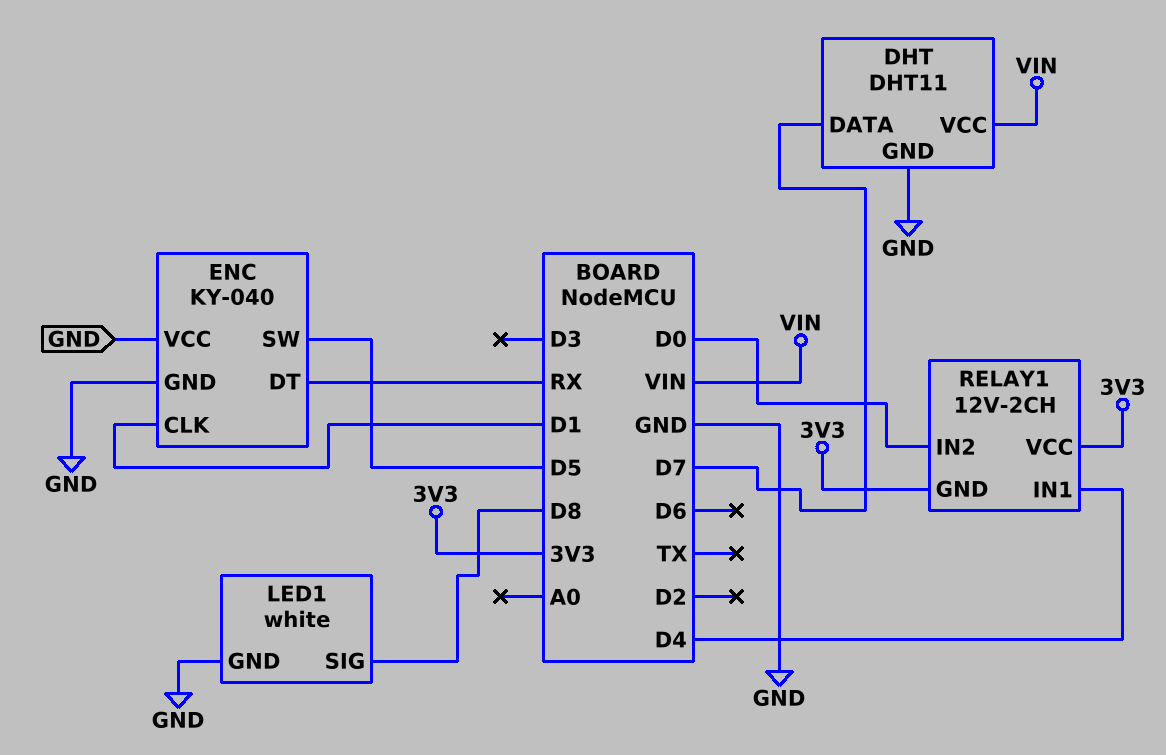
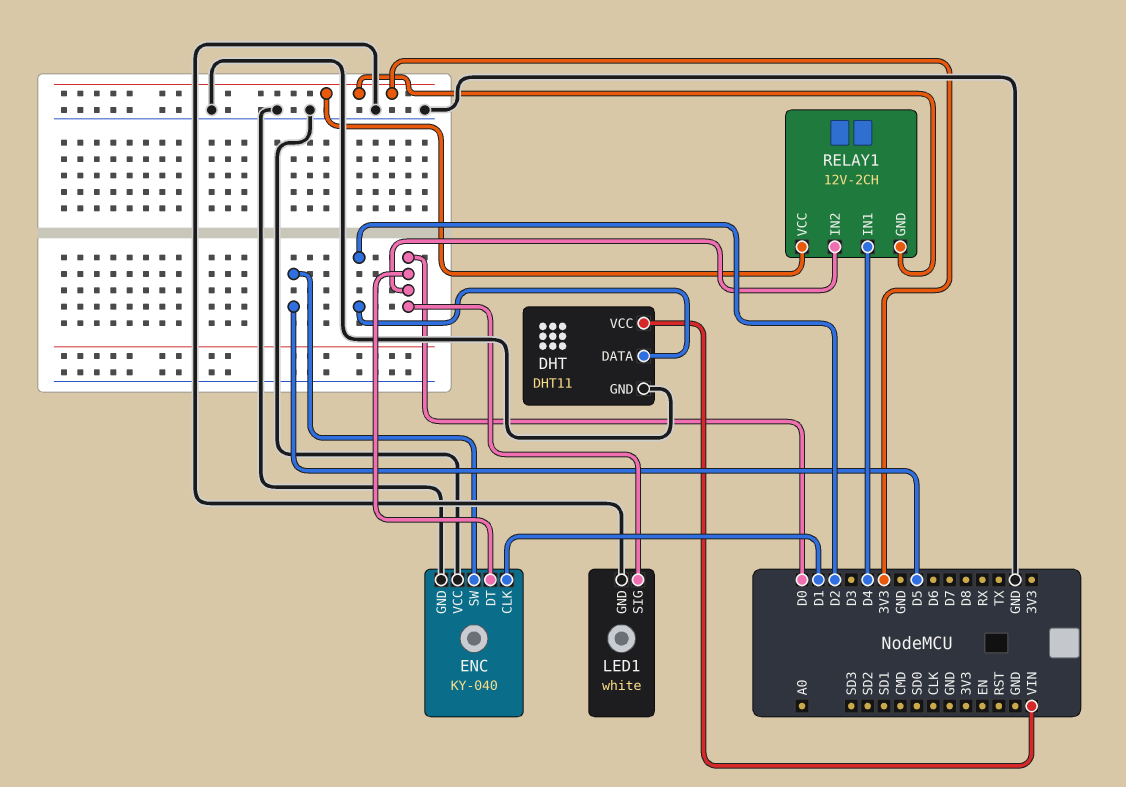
DHT pin DATA: D7 -> D2
ENC pin DT: RX -> D0
LED1 pin SIG: D8 -> D0

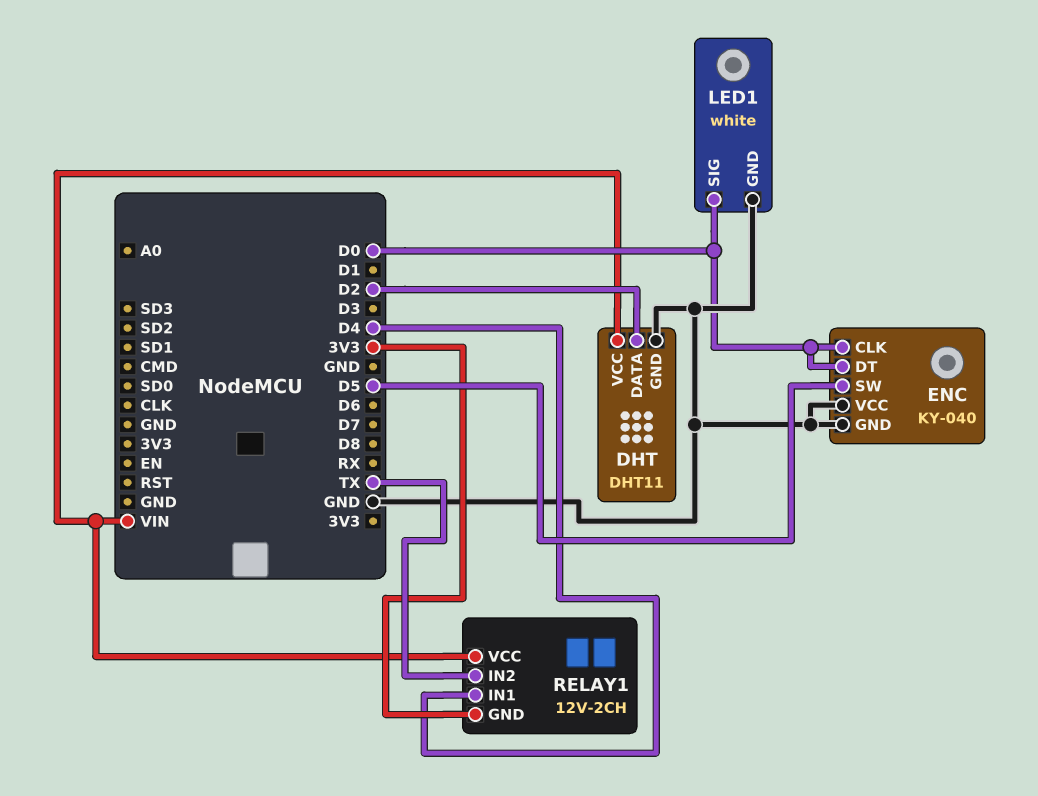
ENC pin CLK: D1 -> D0
RELAY1 pin IN2: D0 -> TX
RELAY1 pin VCC: 3V3 -> VIN

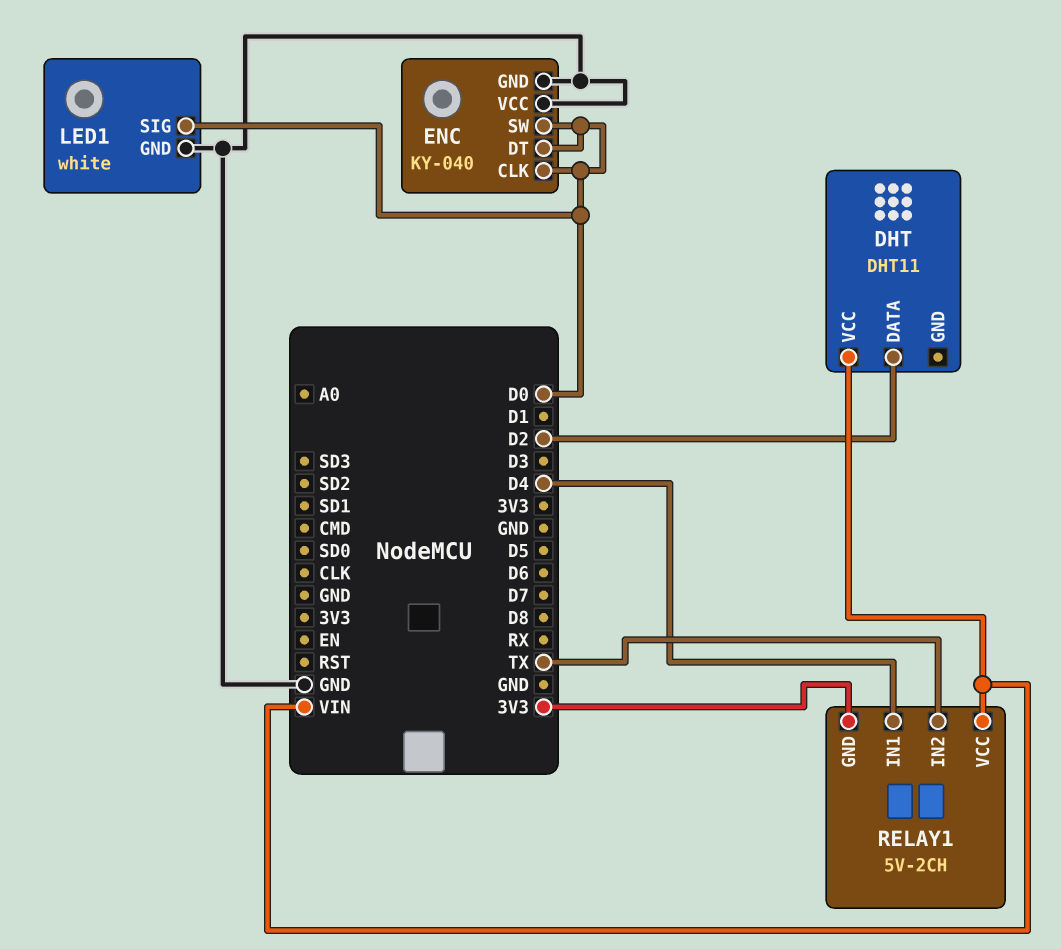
DHT pin GND: GND -> none
ENC pin SW: D5 -> D0
RELAY1: 12V-2CH -> 5V-2CH

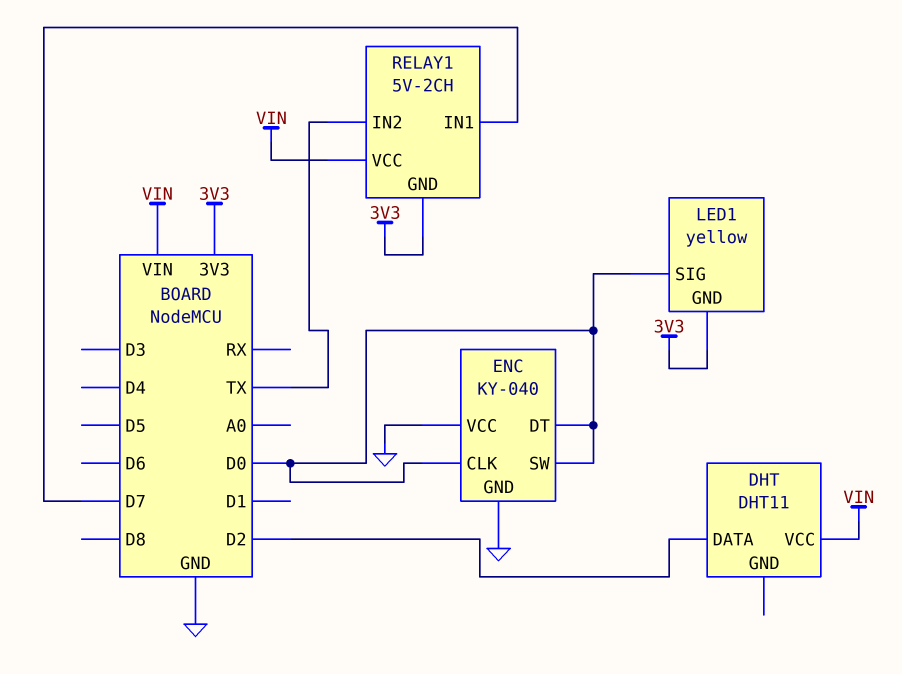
LED1: white -> yellow
LED1 pin GND: GND -> 3V3
RELAY1 pin IN1: D4 -> D7

